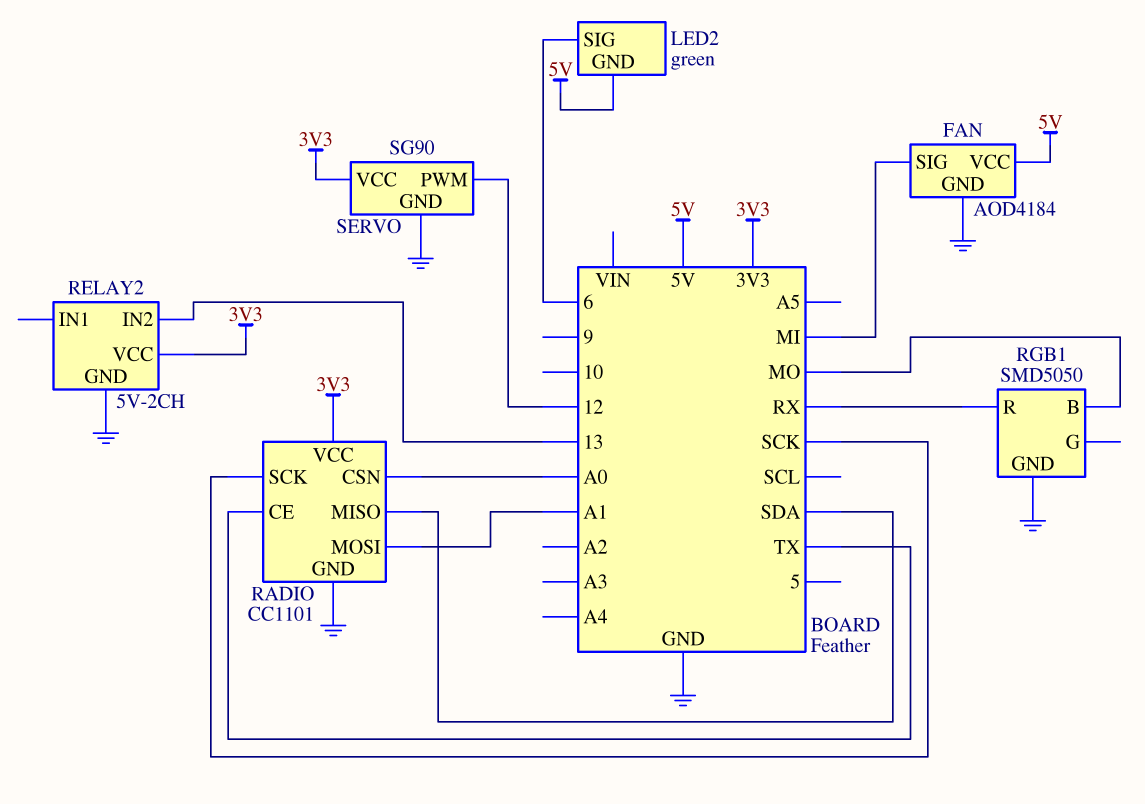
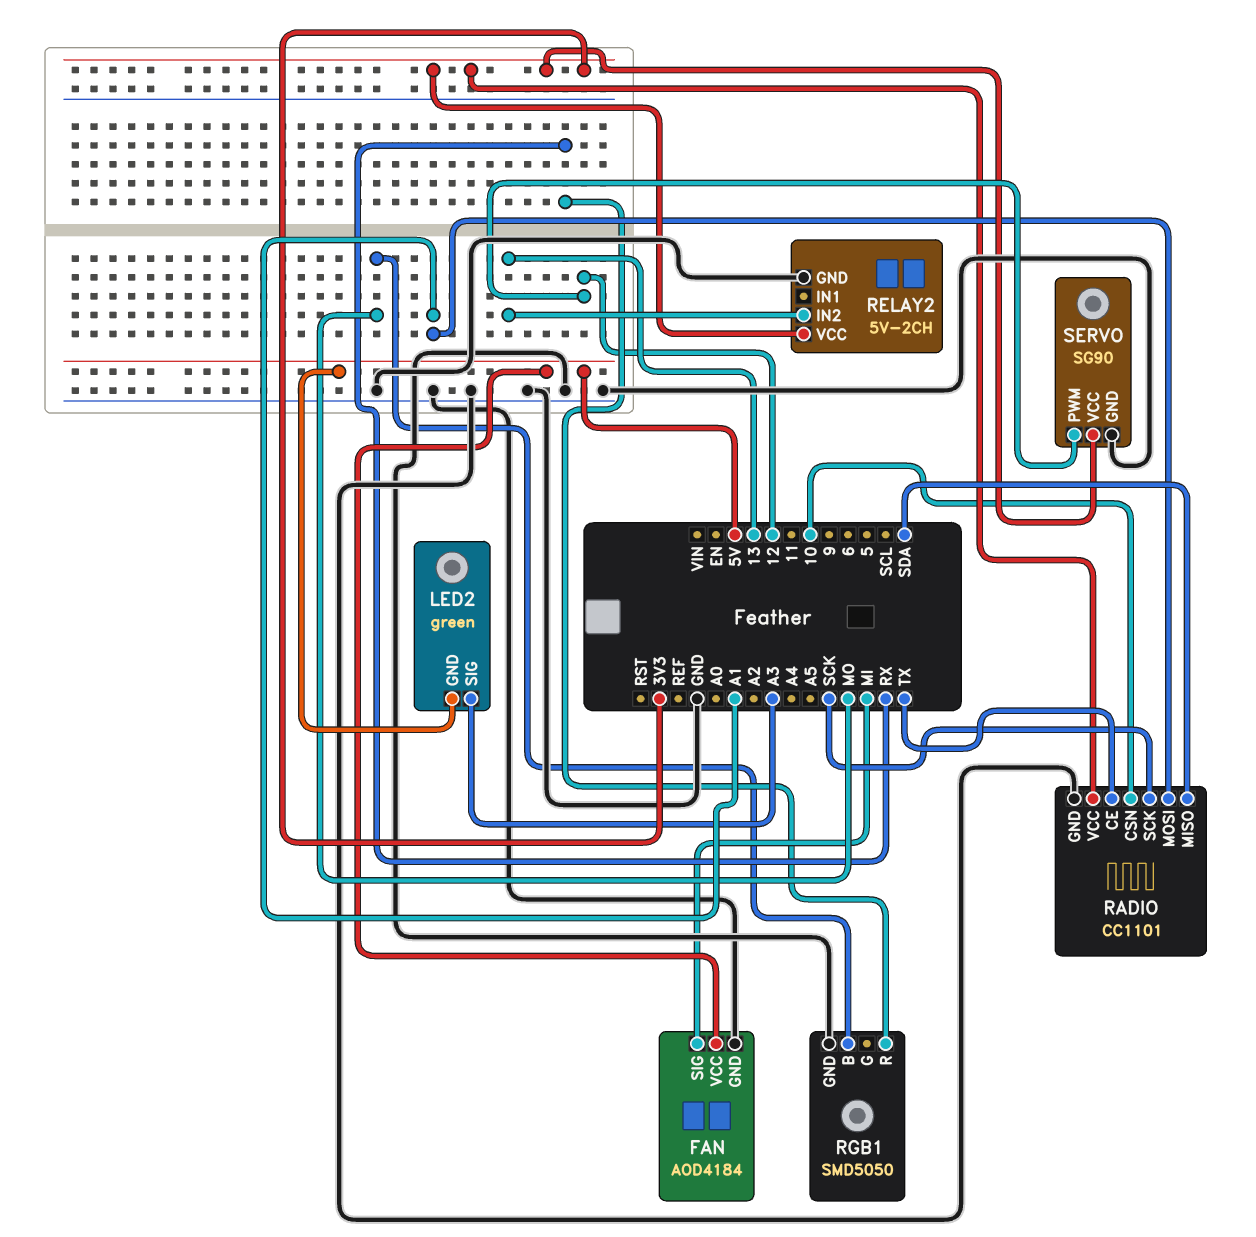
LED2 pin SIG: 6 -> A3
RADIO pin CSN: A0 -> 10

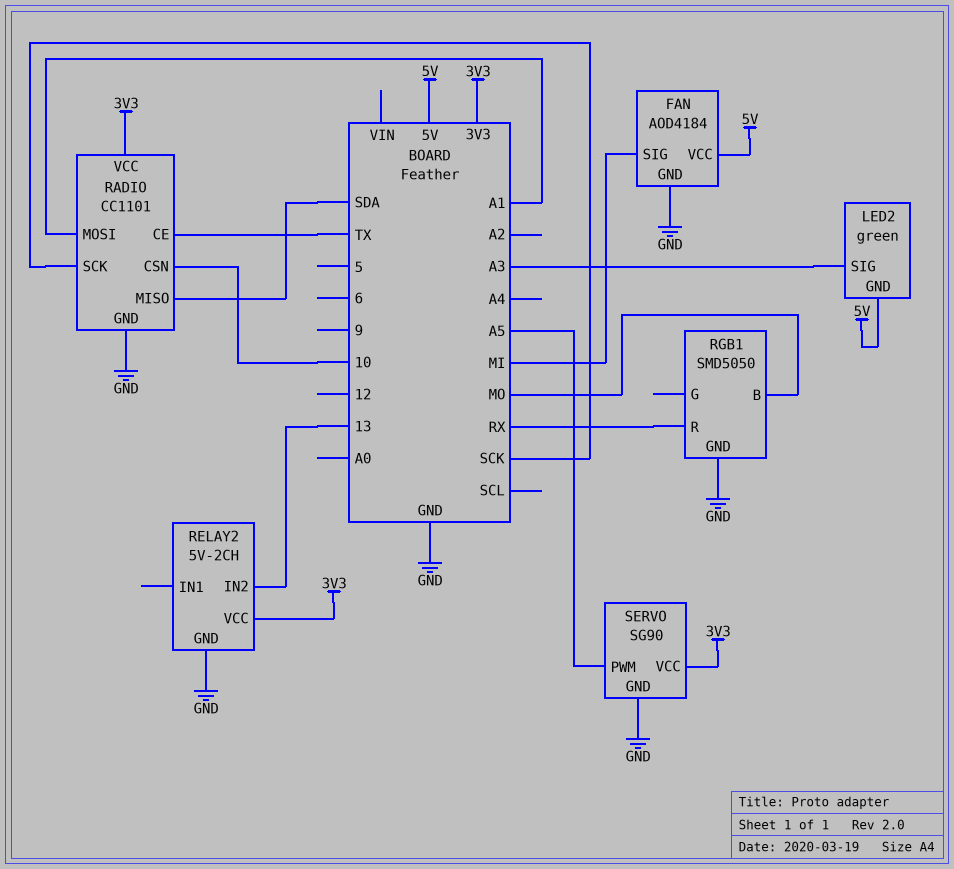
SERVO pin PWM: 12 -> A5

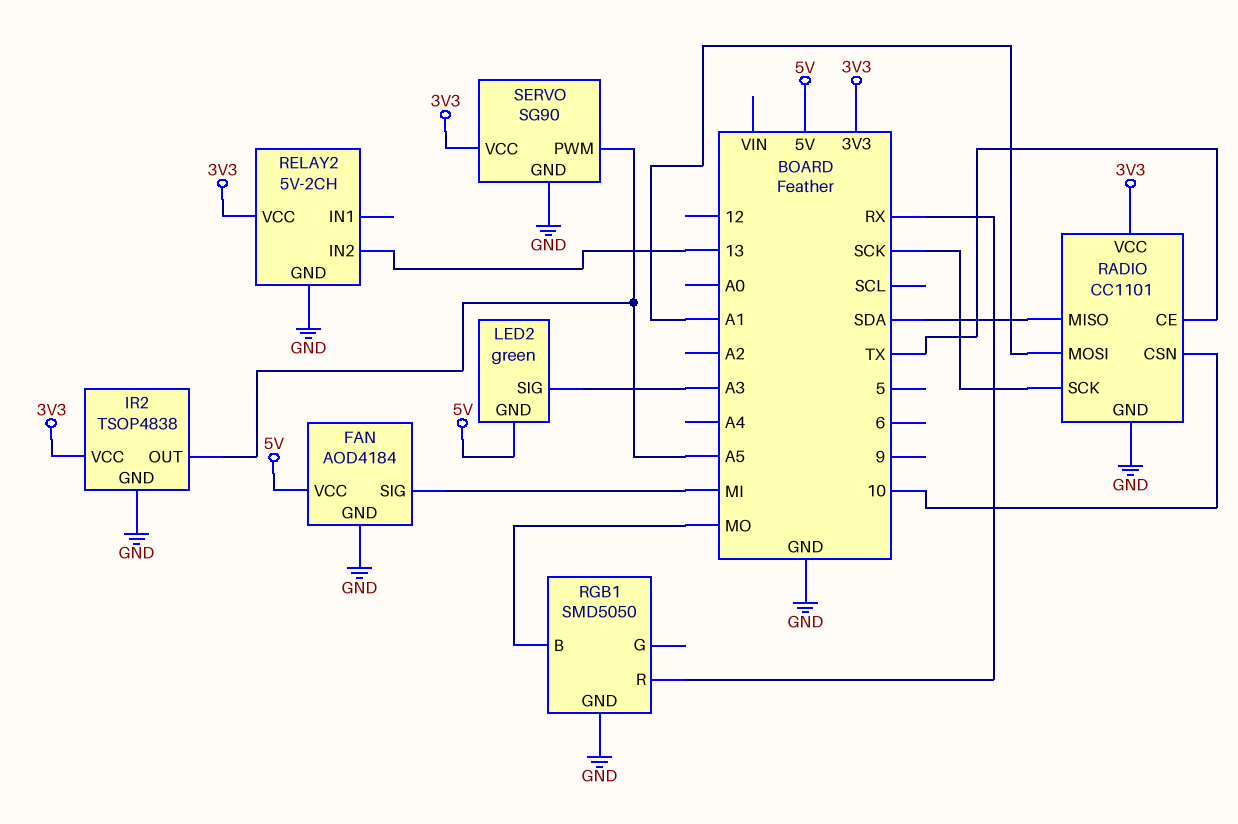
IR2: none -> TSOP4838
IR2 pin GND: none -> GND
IR2 pin OUT: none -> A5
IR2 pin VCC: none -> 3V3

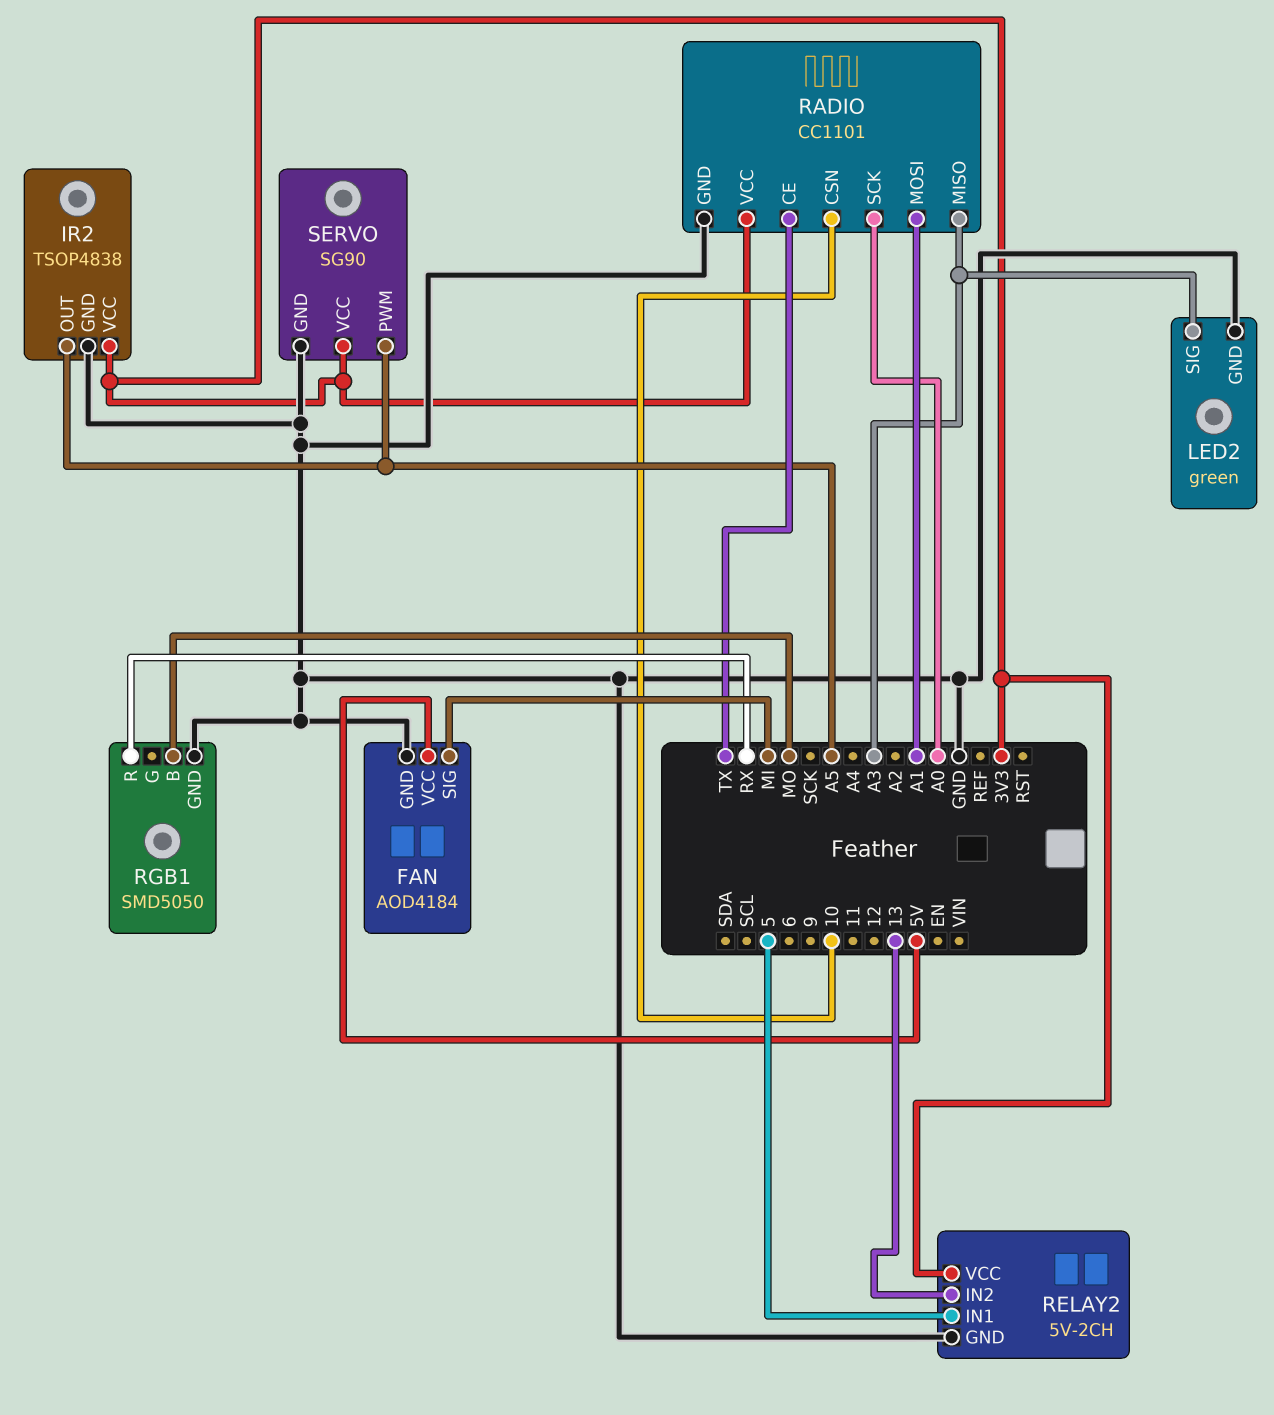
LED2 pin GND: 5V -> GND
RADIO pin MISO: SDA -> A3
RADIO pin SCK: SCK -> A0
RELAY2 pin IN1: none -> 5

